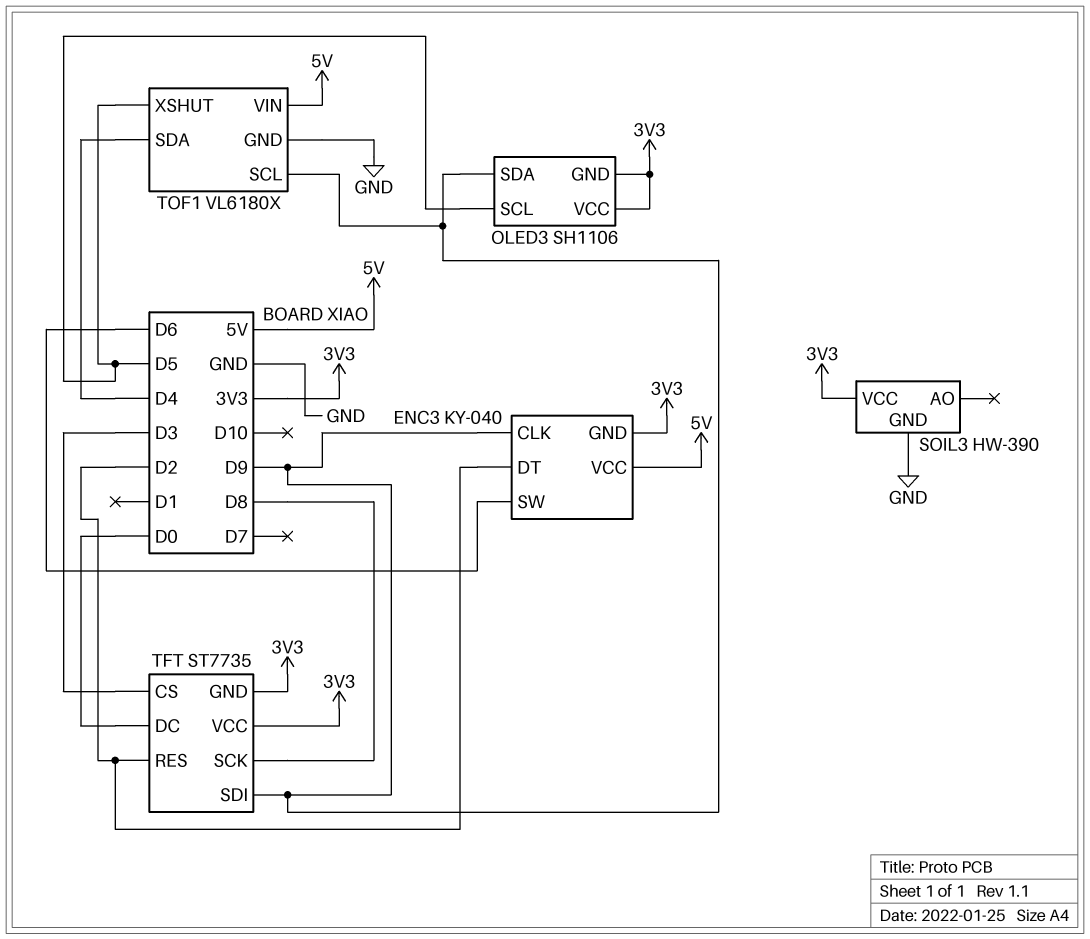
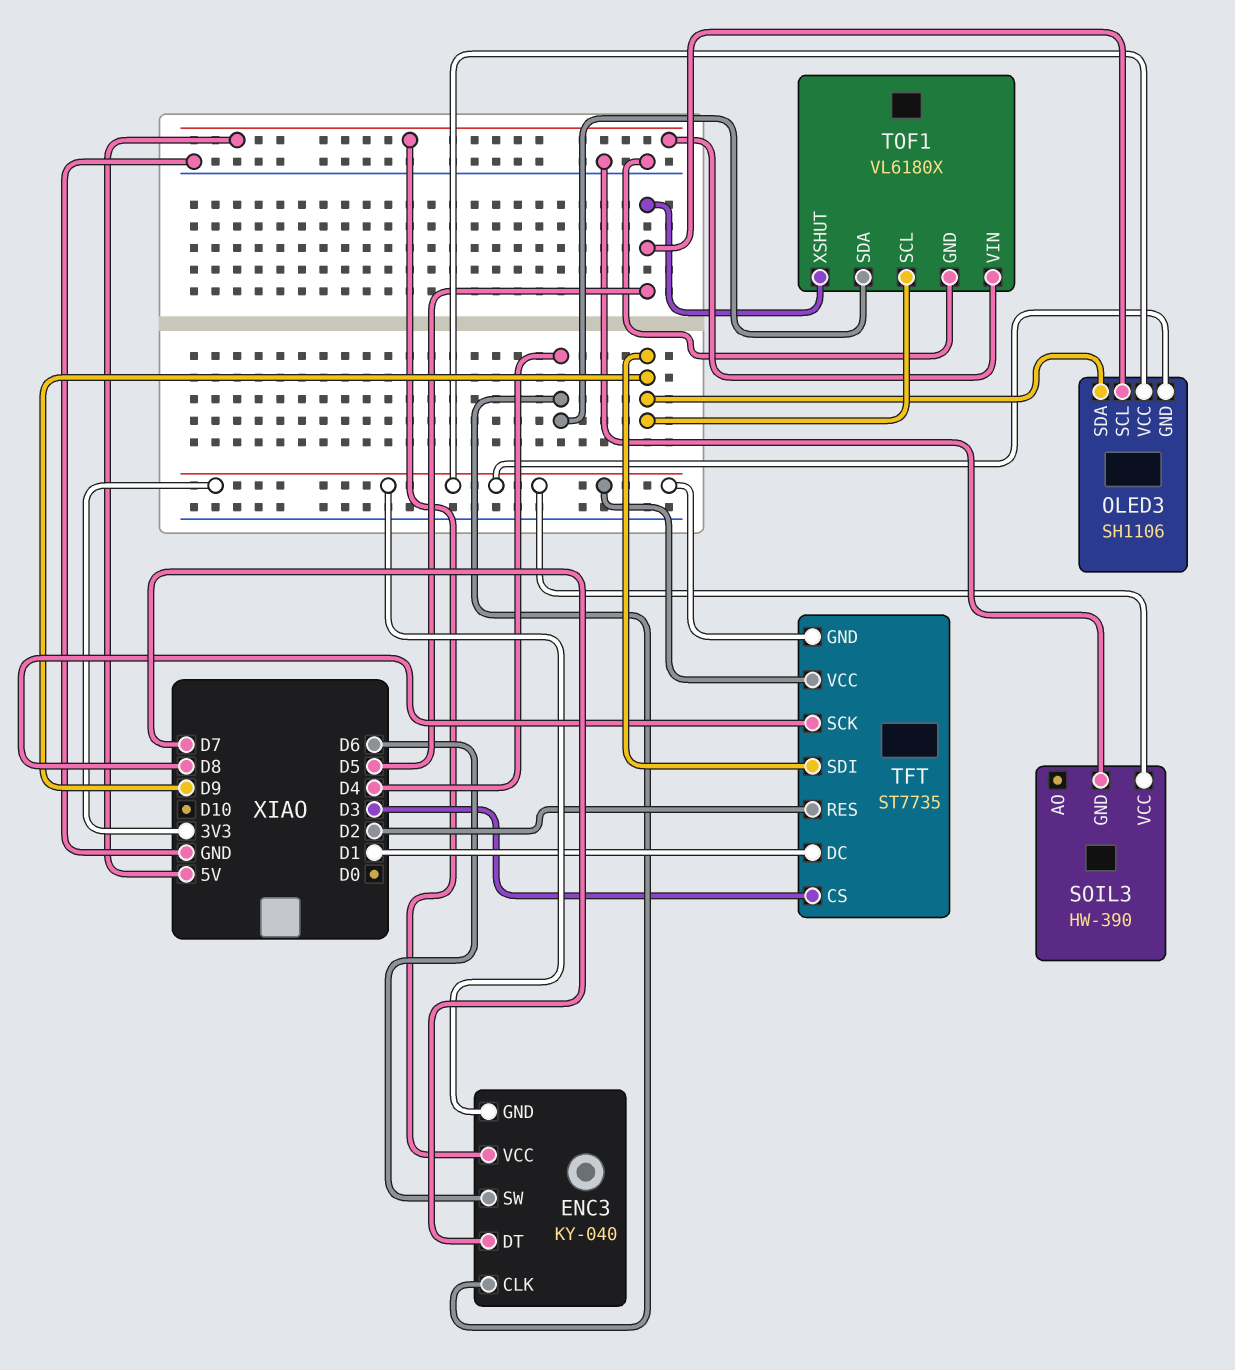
ENC3 pin CLK: D9 -> D4
ENC3 pin DT: D2 -> D7
TFT pin DC: D0 -> D1

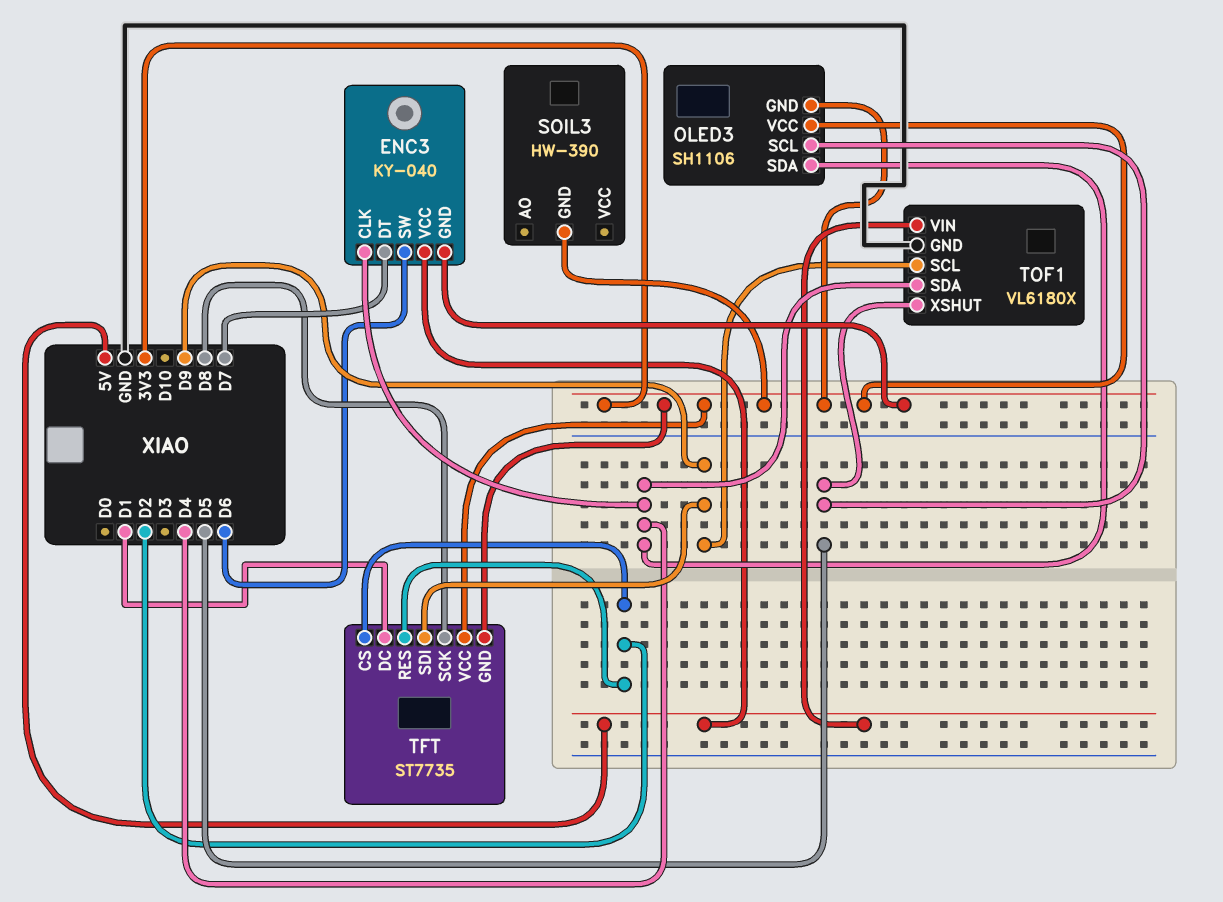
OLED3 pin SDA: D9 -> D4
SOIL3 pin GND: GND -> 3V3
SOIL3 pin VCC: 3V3 -> none
TFT pin CS: D3 -> D2

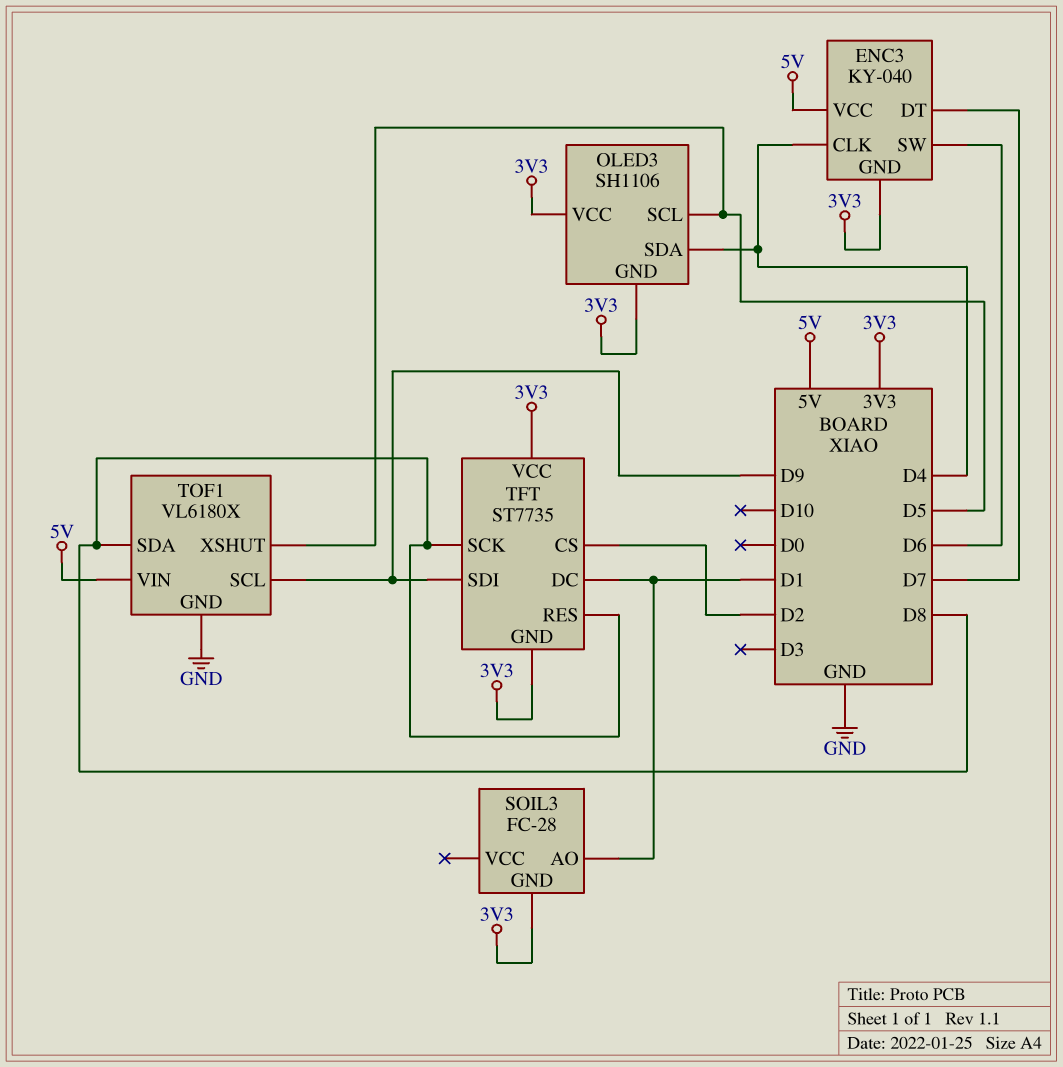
SOIL3: HW-390 -> FC-28
SOIL3 pin AO: none -> D1
TFT pin RES: D2 -> D8
TOF1 pin SDA: D4 -> D8

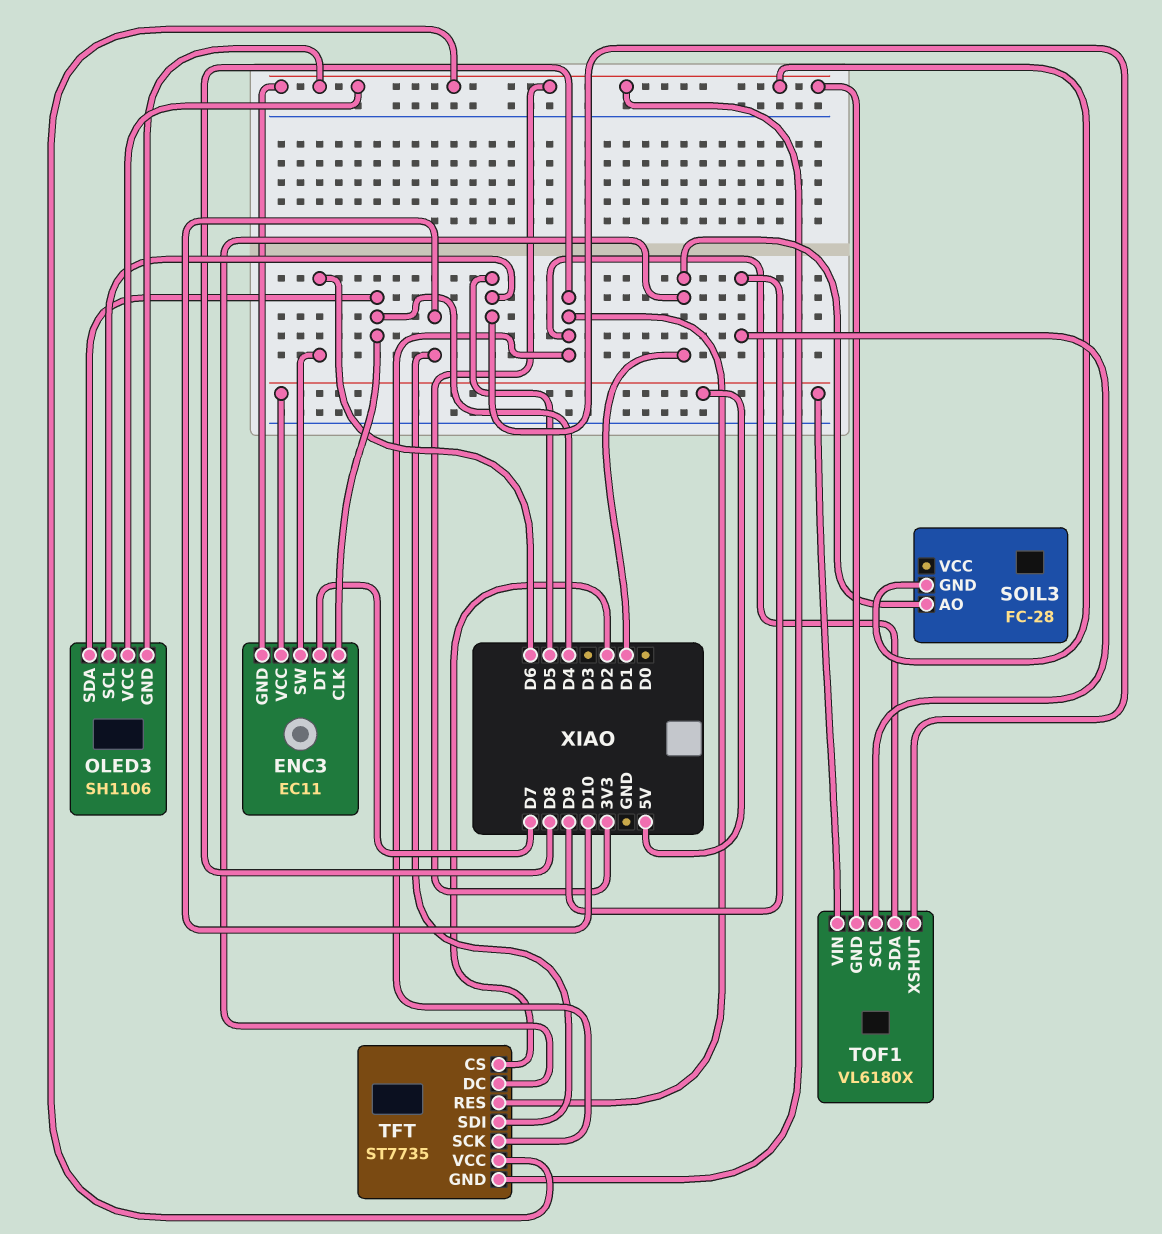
ENC3: KY-040 -> EC11
TFT pin SDI: D9 -> D10
TOF1 pin GND: GND -> 3V3

